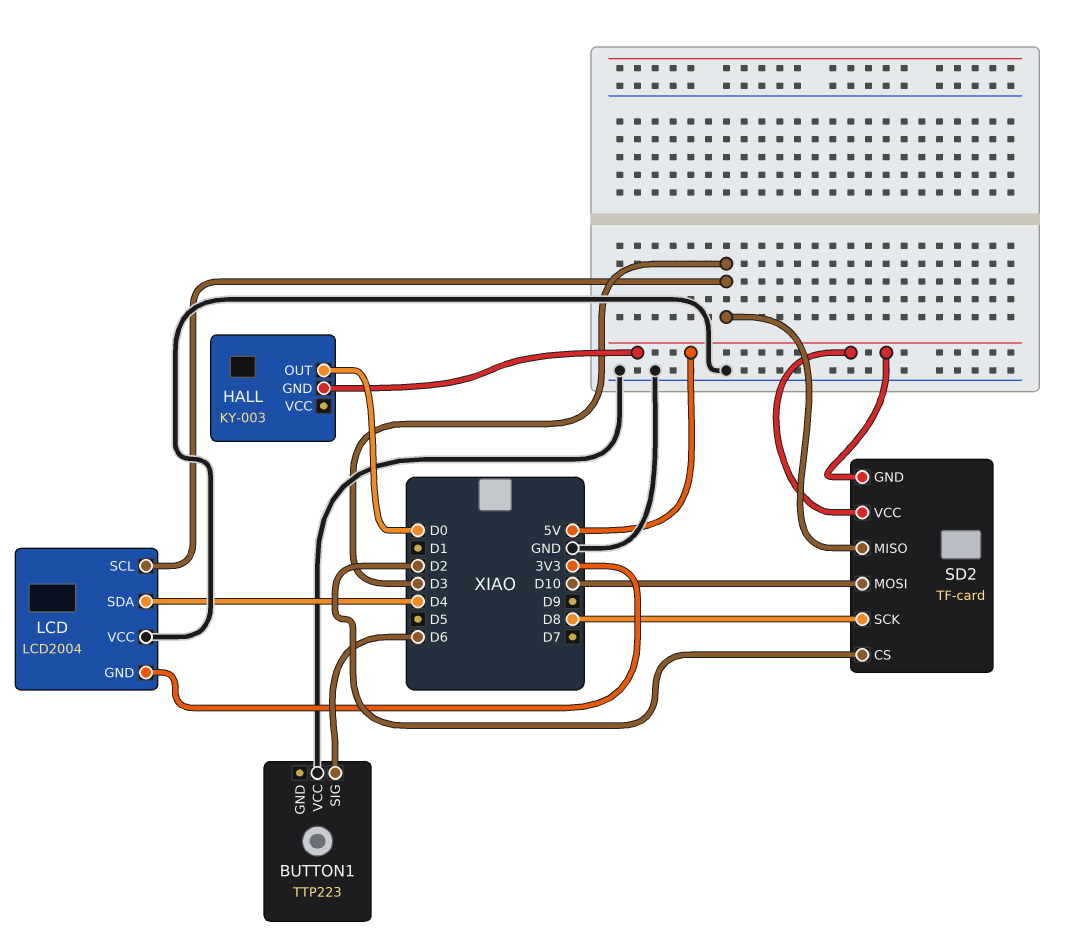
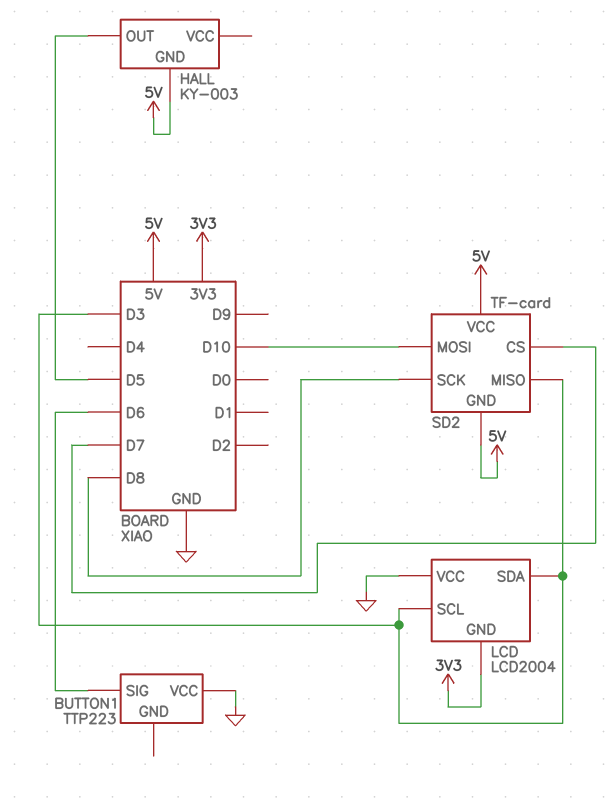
HALL pin OUT: D0 -> D5
LCD pin SDA: D4 -> D3
SD2 pin CS: D2 -> D7

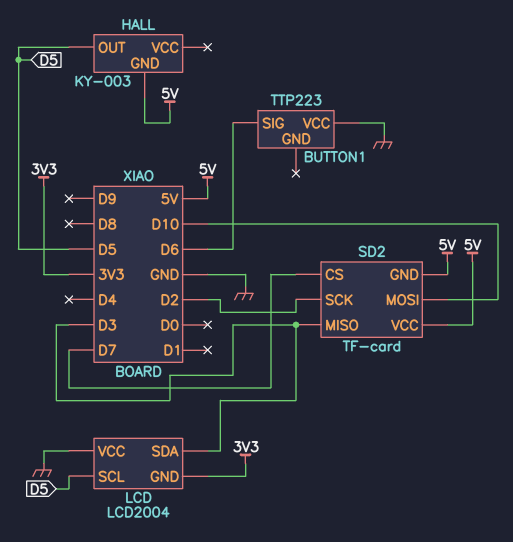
LCD pin SCL: D3 -> D5
SD2 pin SCK: D8 -> D2

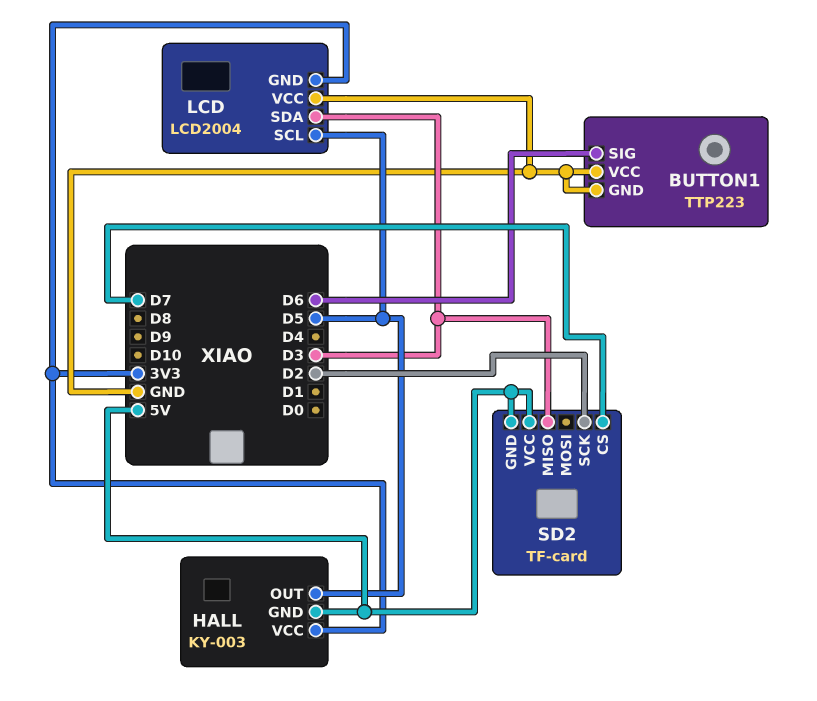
BUTTON1 pin GND: none -> GND
HALL pin VCC: none -> 3V3
SD2 pin MOSI: D10 -> none

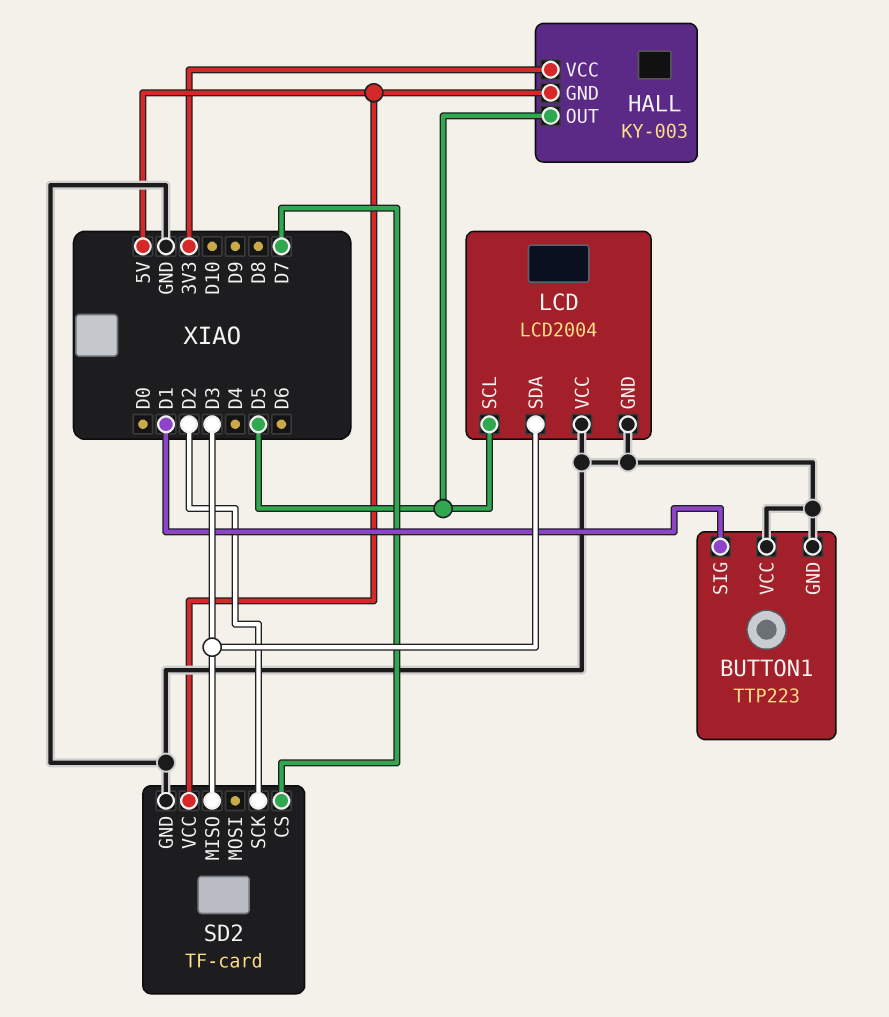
BUTTON1 pin SIG: D6 -> D1
LCD pin GND: 3V3 -> GND
SD2 pin GND: 5V -> GND

